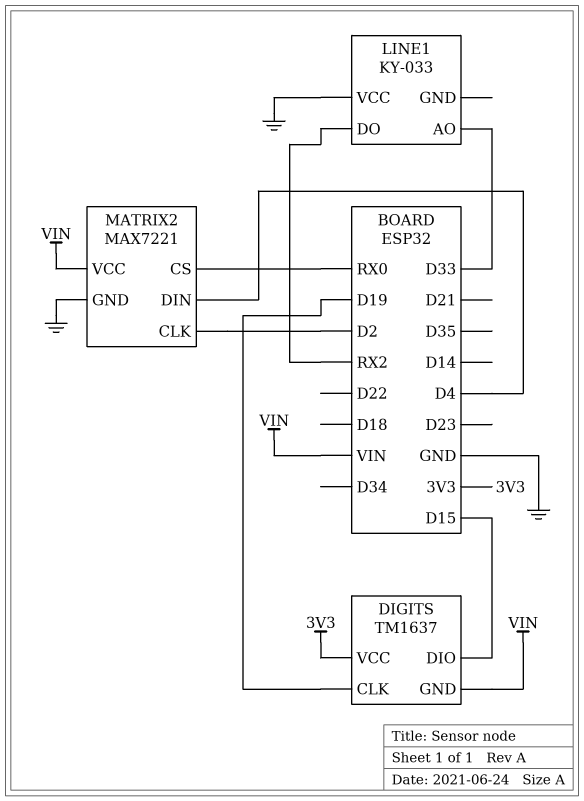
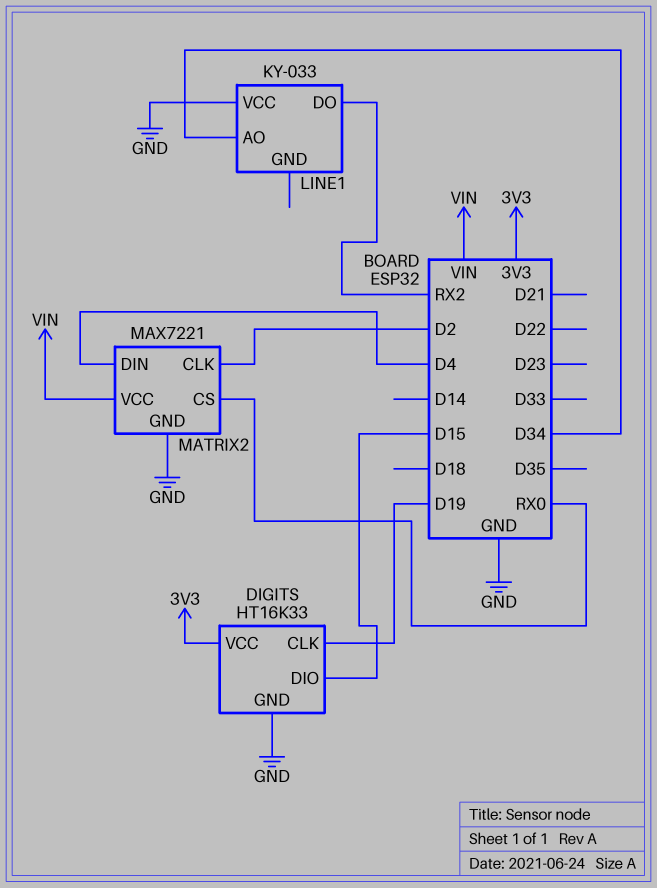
DIGITS: TM1637 -> HT16K33
DIGITS pin GND: VIN -> GND
LINE1 pin AO: D33 -> D34

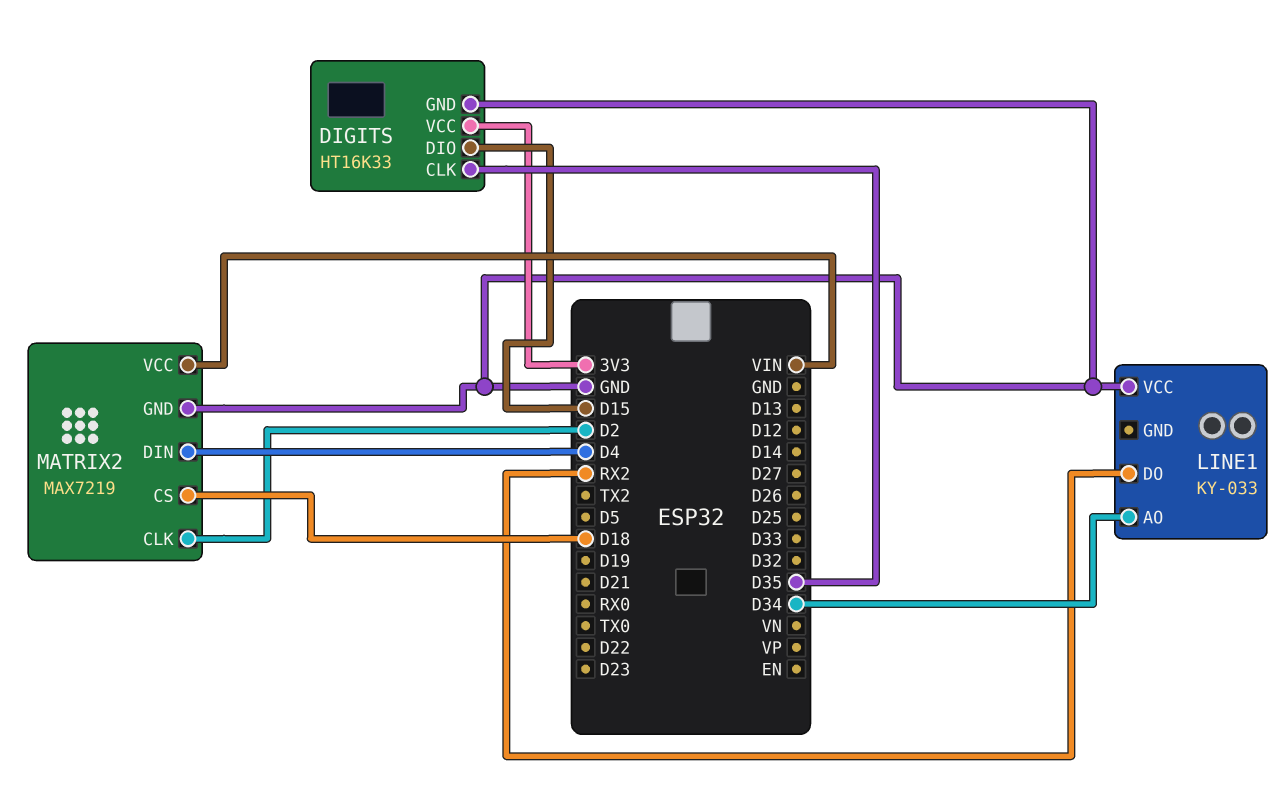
DIGITS pin CLK: D19 -> D35
MATRIX2: MAX7221 -> MAX7219
MATRIX2 pin CS: RX0 -> D18

